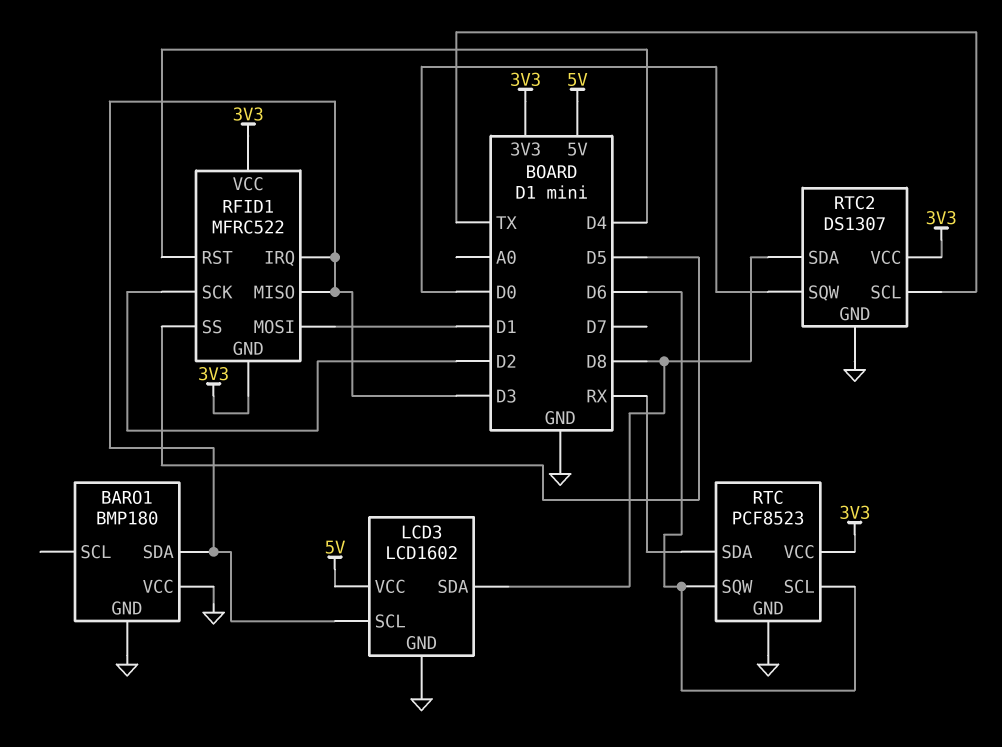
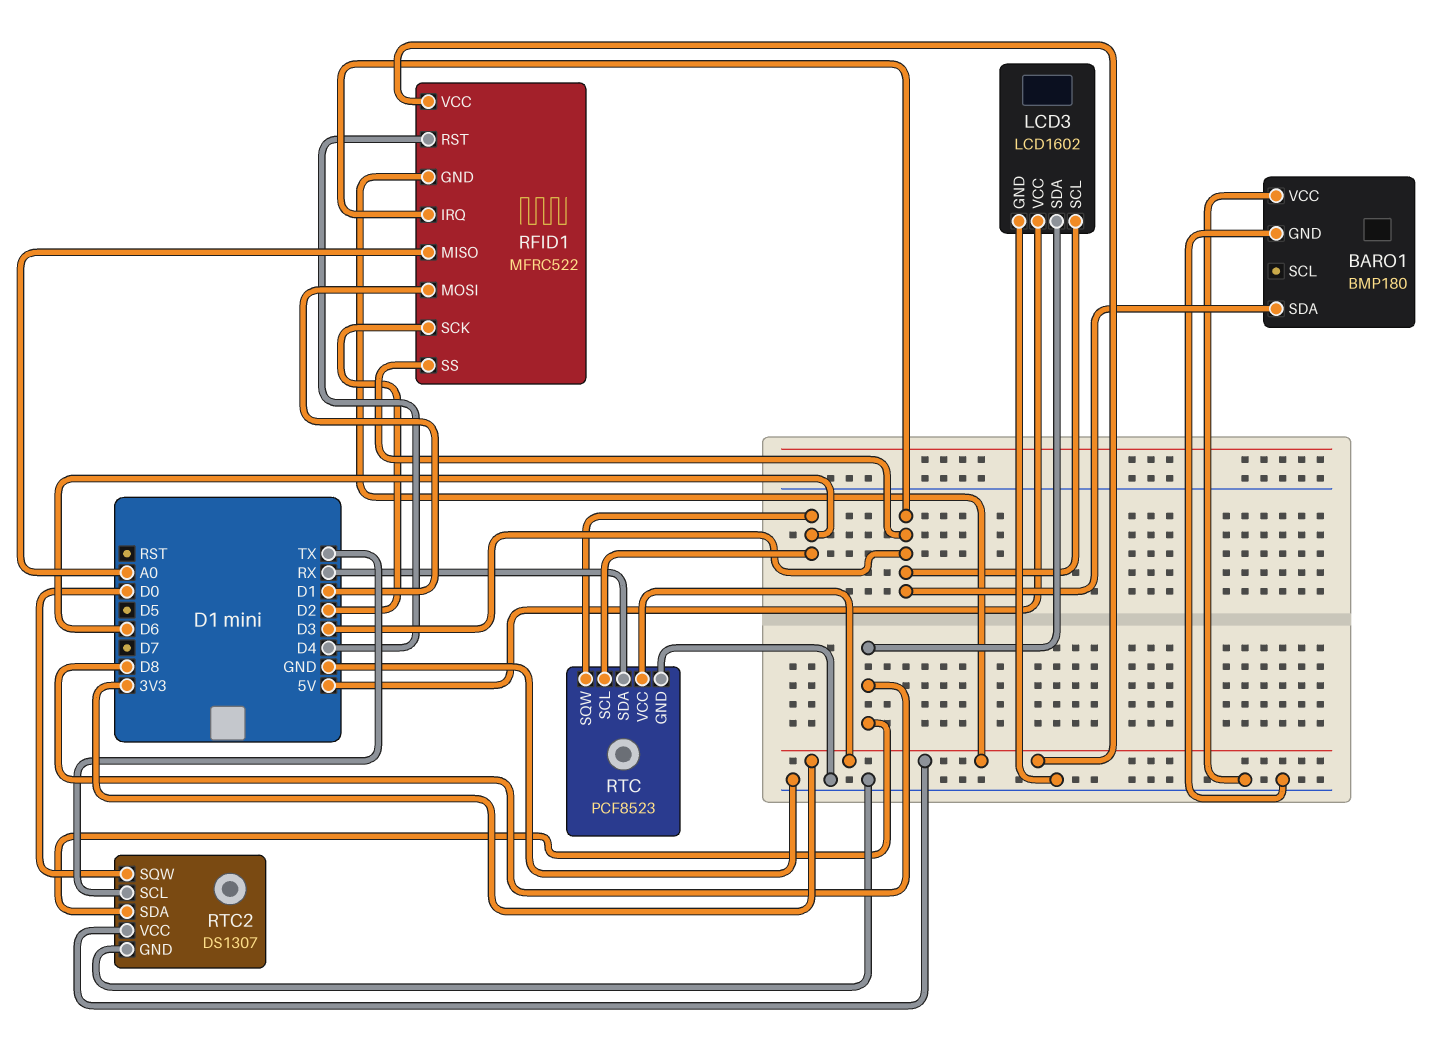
RFID1 pin MISO: D3 -> A0
RFID1 pin SS: D5 -> D3

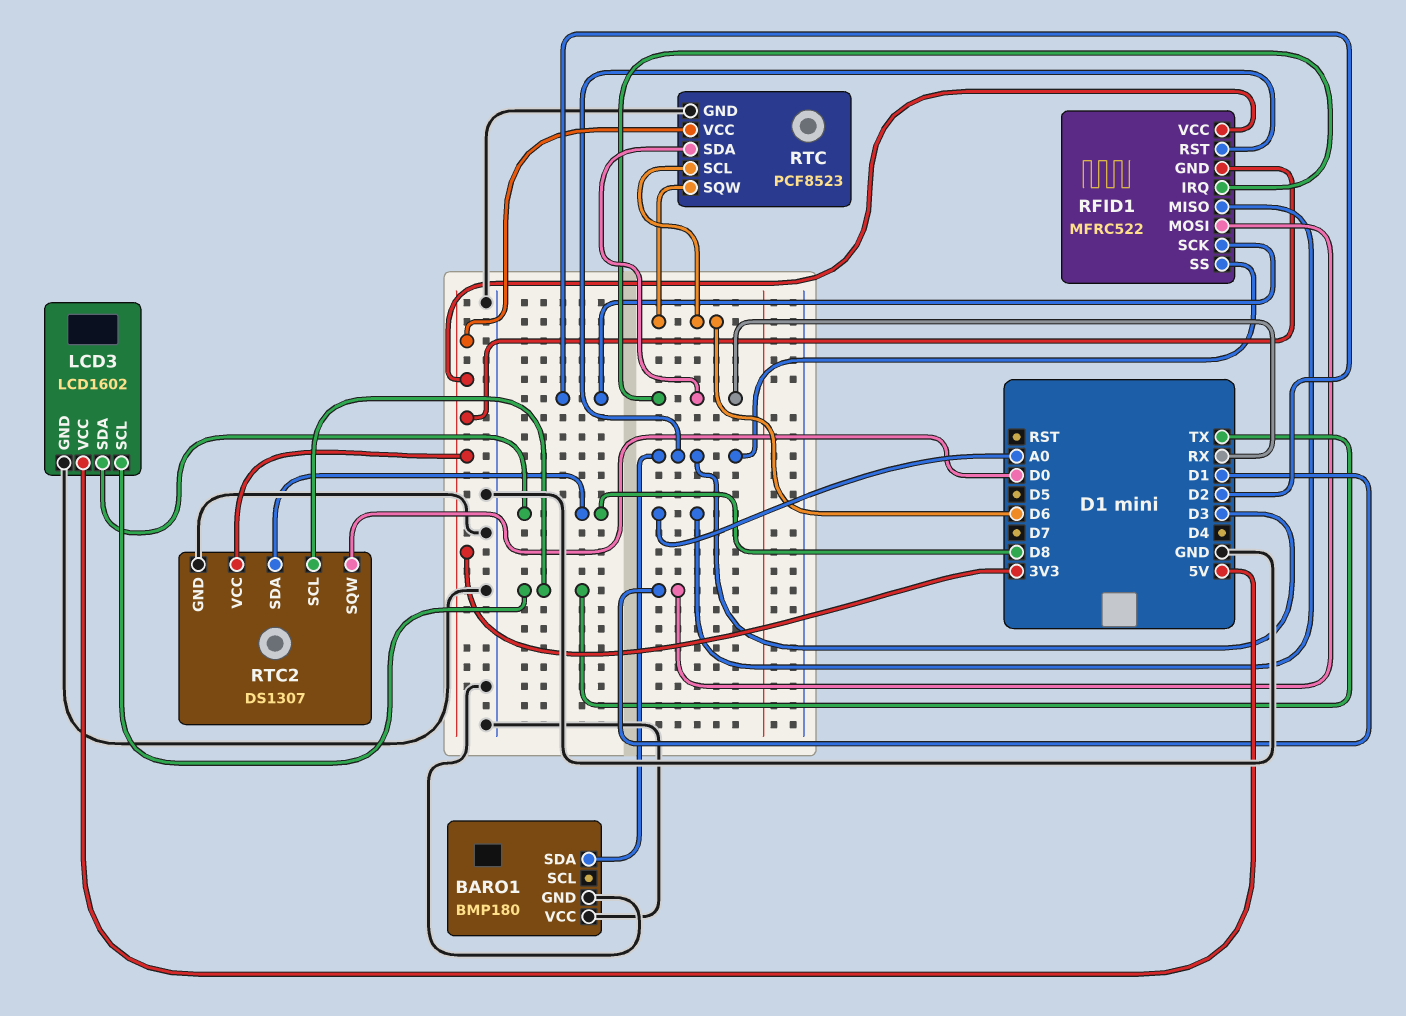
LCD3 pin SCL: D3 -> TX
RFID1 pin IRQ: D3 -> RX
RFID1 pin RST: D4 -> D3

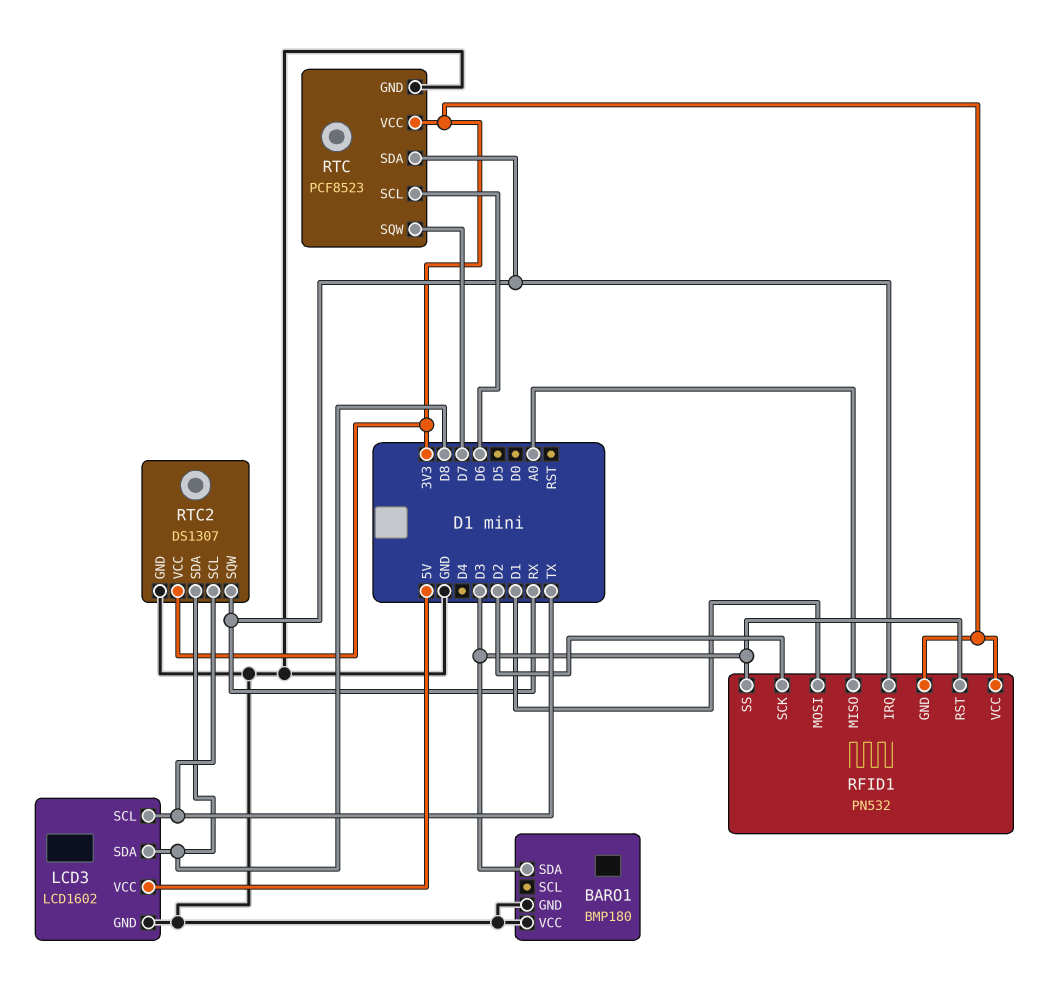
RFID1: MFRC522 -> PN532
RTC pin SQW: D6 -> D7
RTC2 pin SQW: D0 -> RX

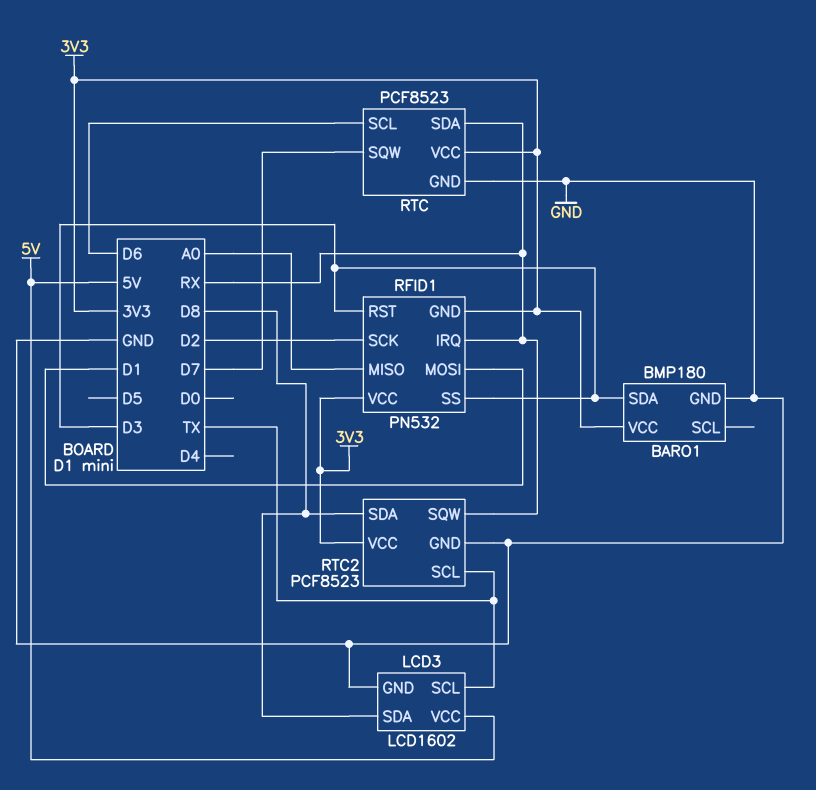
BARO1 pin VCC: GND -> 3V3
RTC2: DS1307 -> PCF8523

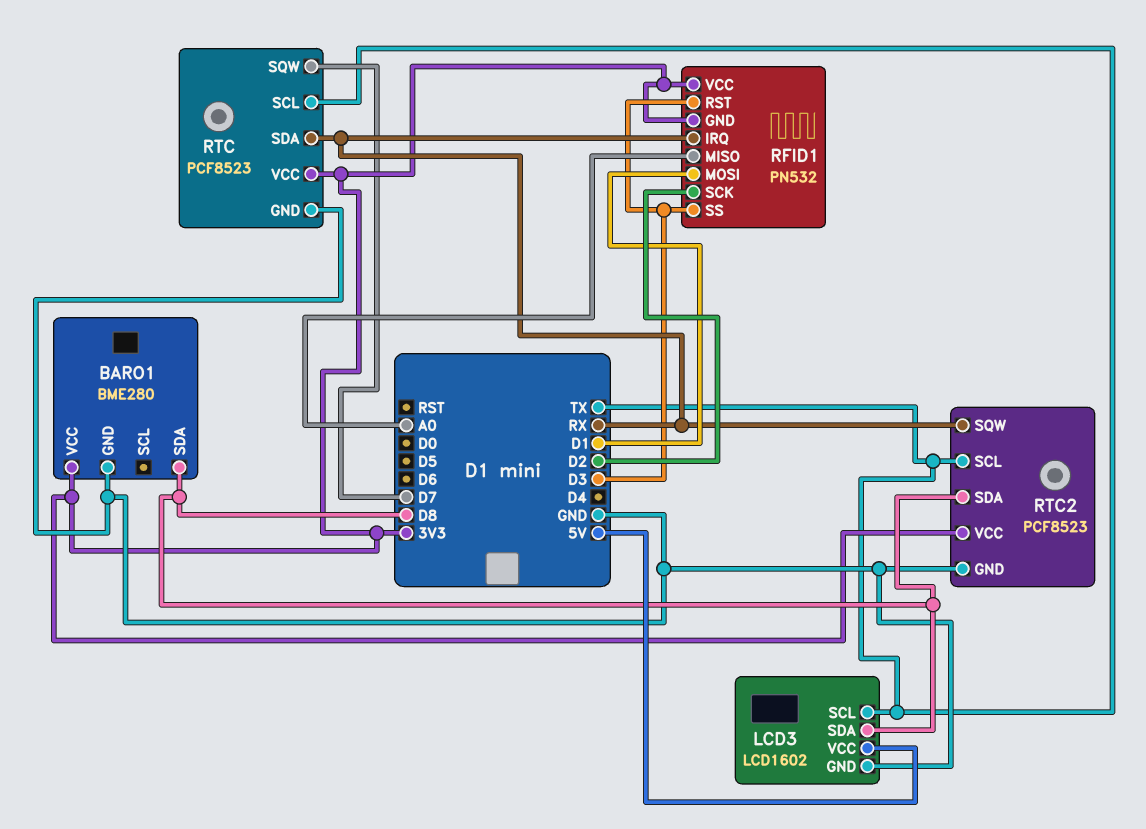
BARO1: BMP180 -> BME280
BARO1 pin SDA: D3 -> D8
RTC pin SCL: D6 -> TX

